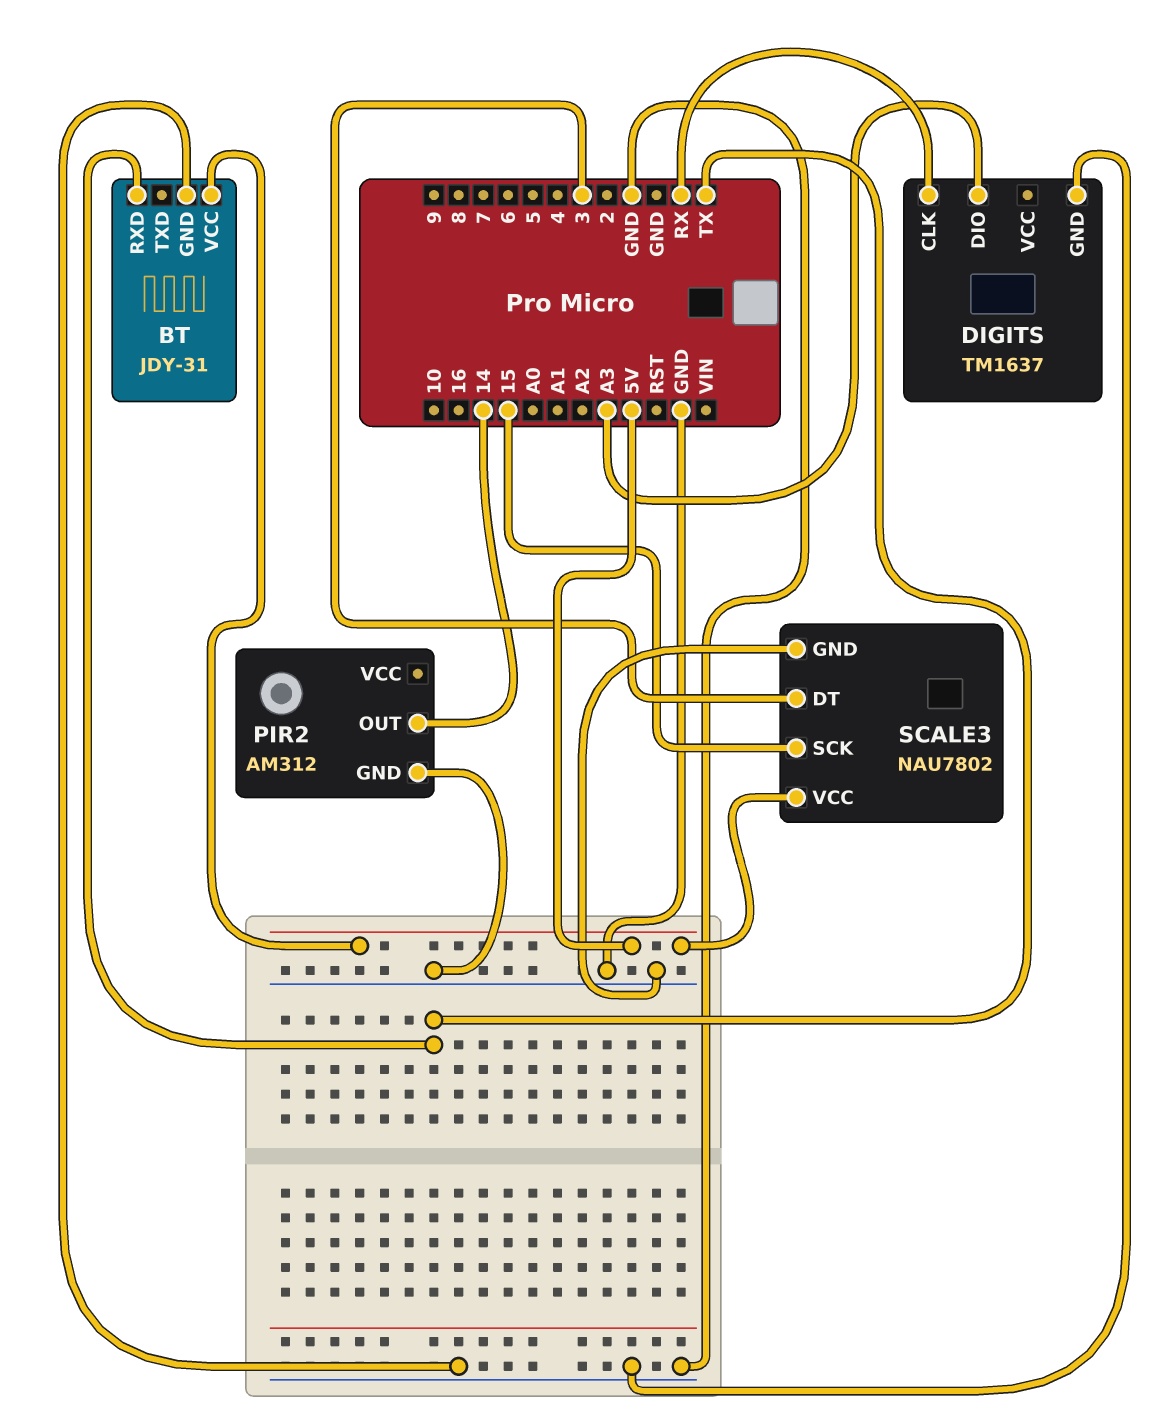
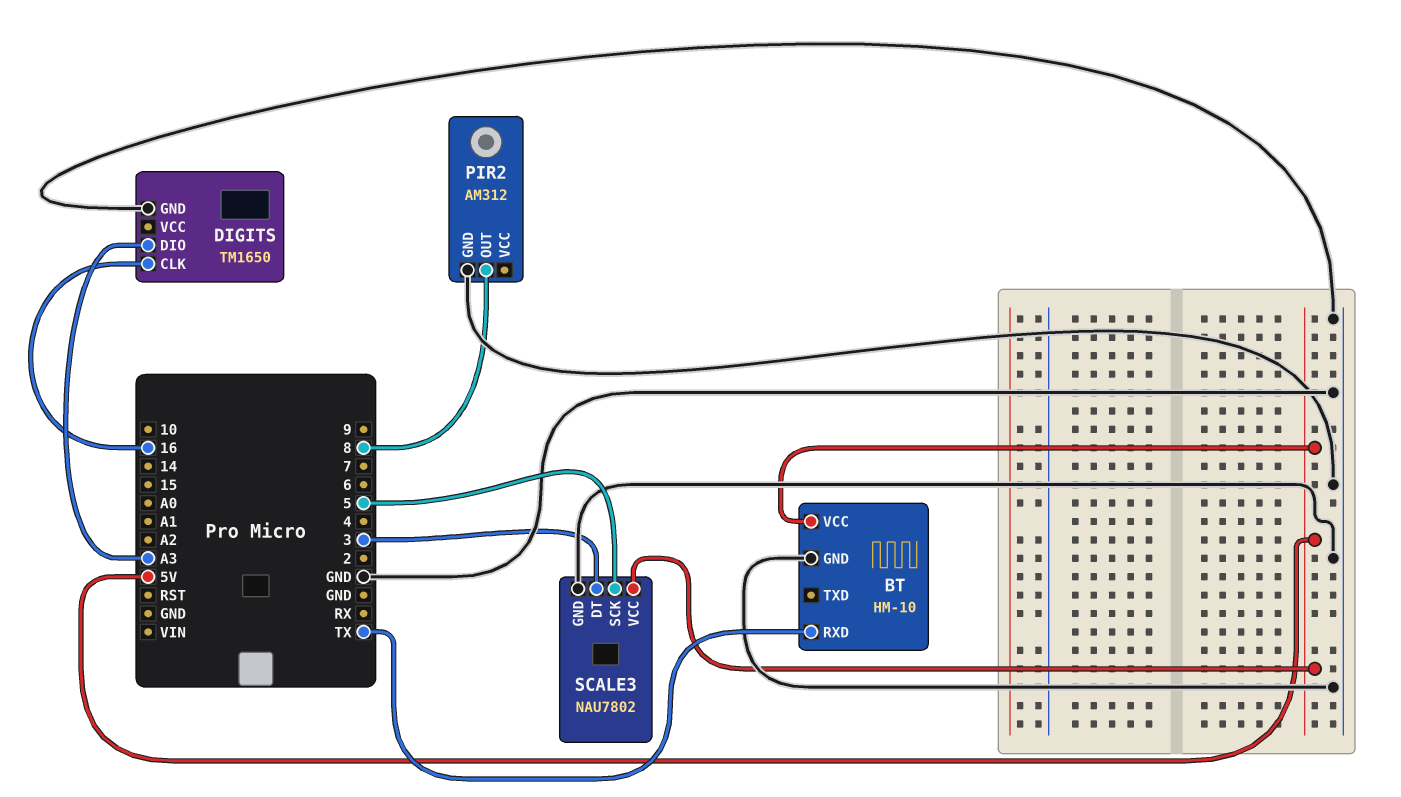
BT: JDY-31 -> HM-10
DIGITS: TM1637 -> TM1650
DIGITS pin CLK: RX -> 16
PIR2 pin OUT: 14 -> 8
SCALE3 pin SCK: 15 -> 5

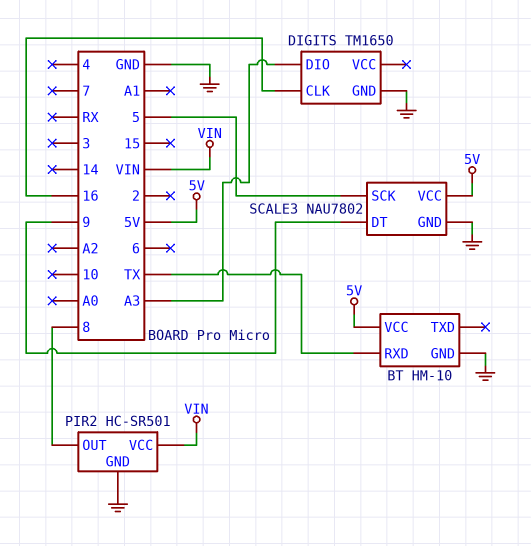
PIR2: AM312 -> HC-SR501
PIR2 pin VCC: none -> VIN
SCALE3 pin DT: 3 -> 9

